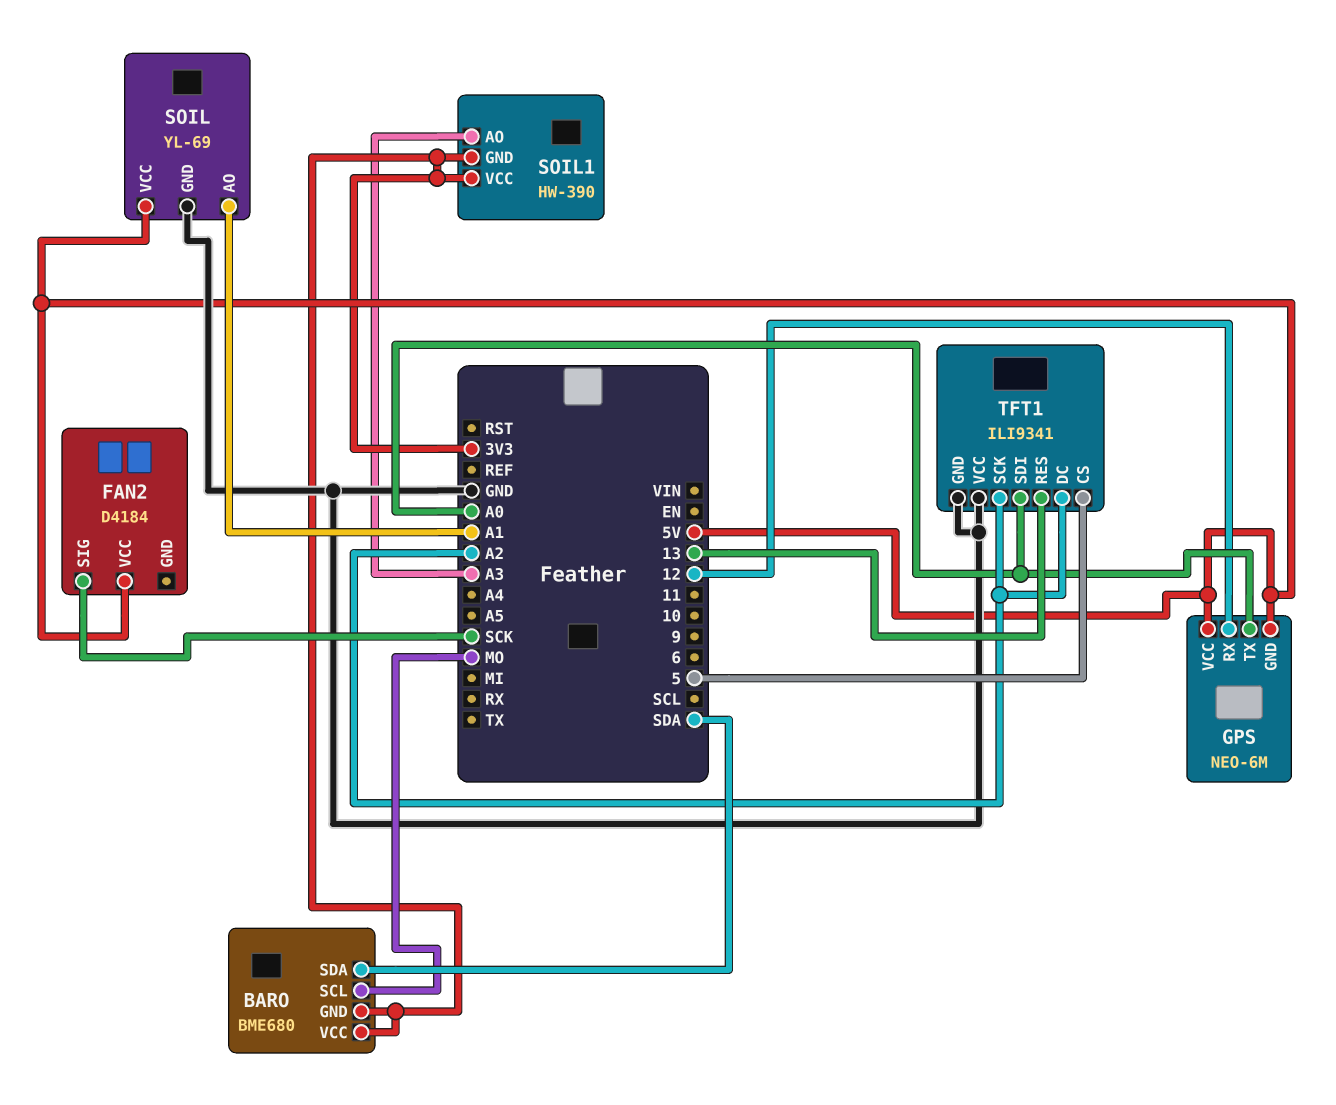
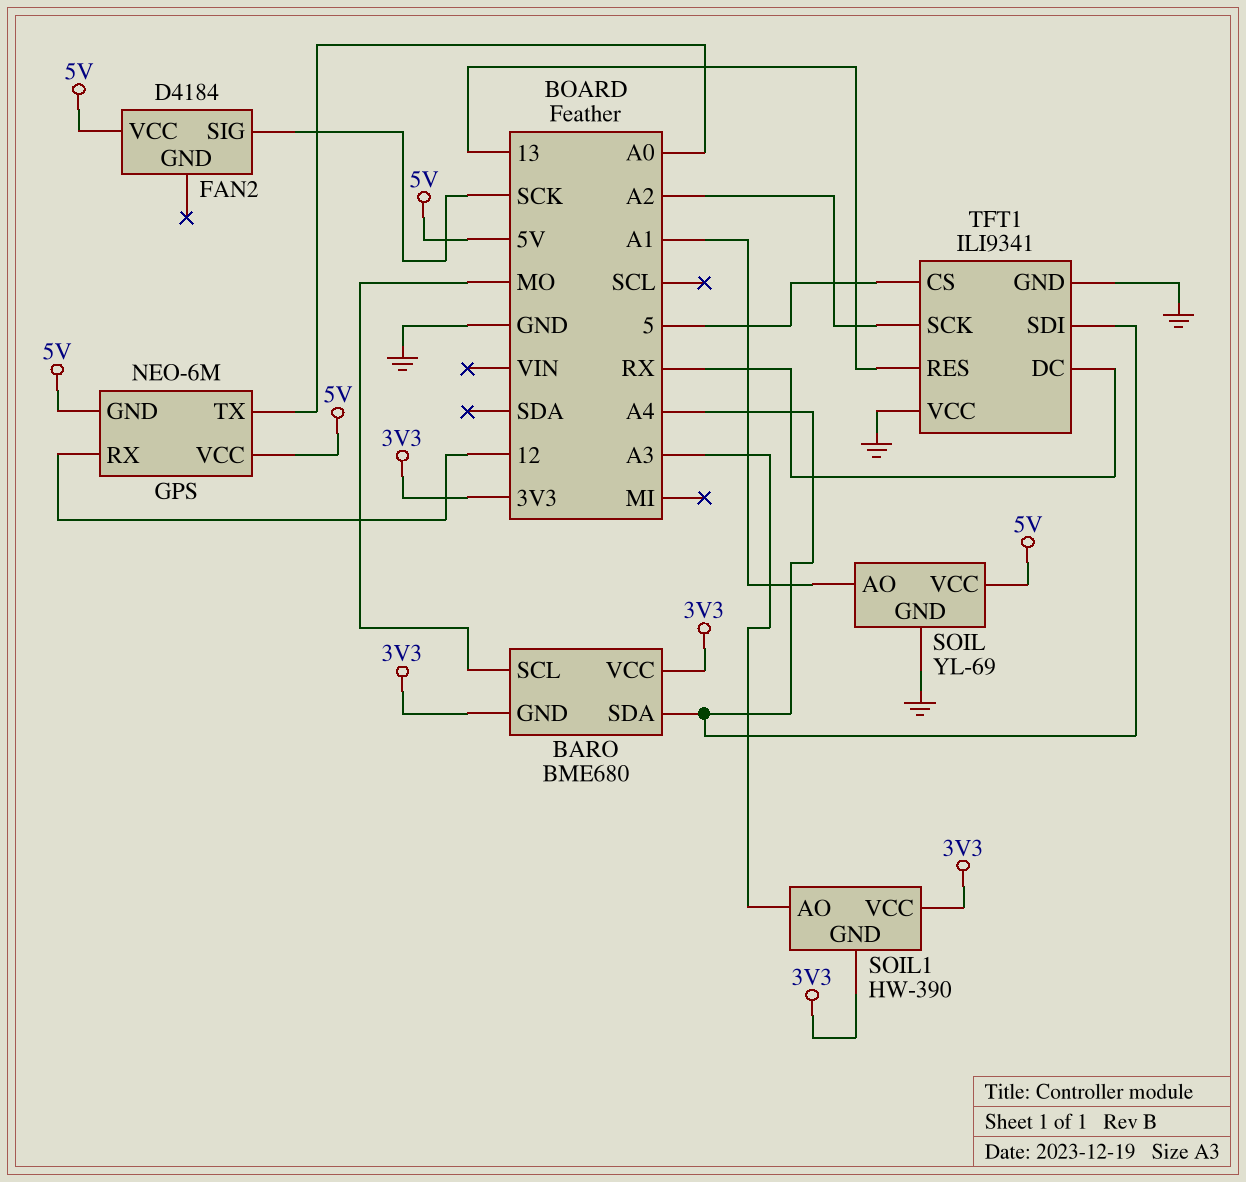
BARO pin SDA: SDA -> A4
TFT1 pin DC: A2 -> RX
TFT1 pin SDI: A0 -> A4

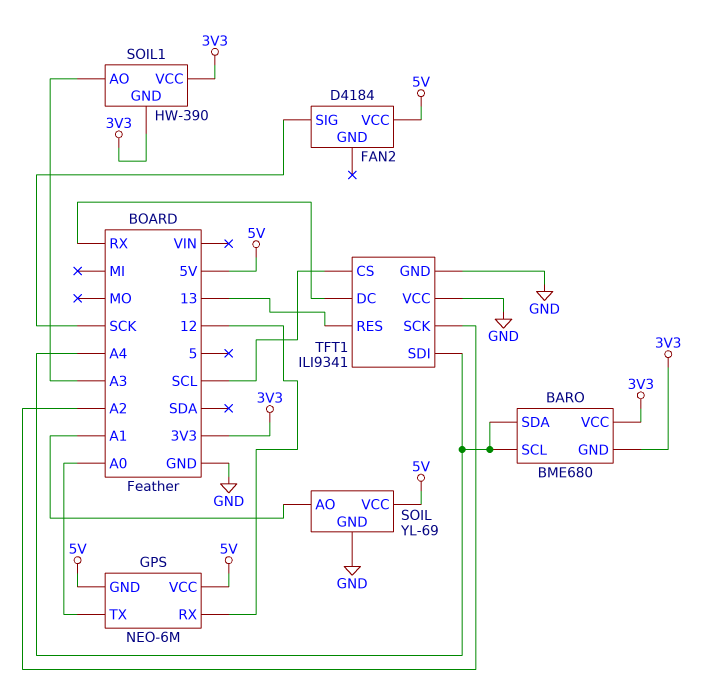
BARO pin SCL: MO -> A4
TFT1 pin CS: 5 -> SCL

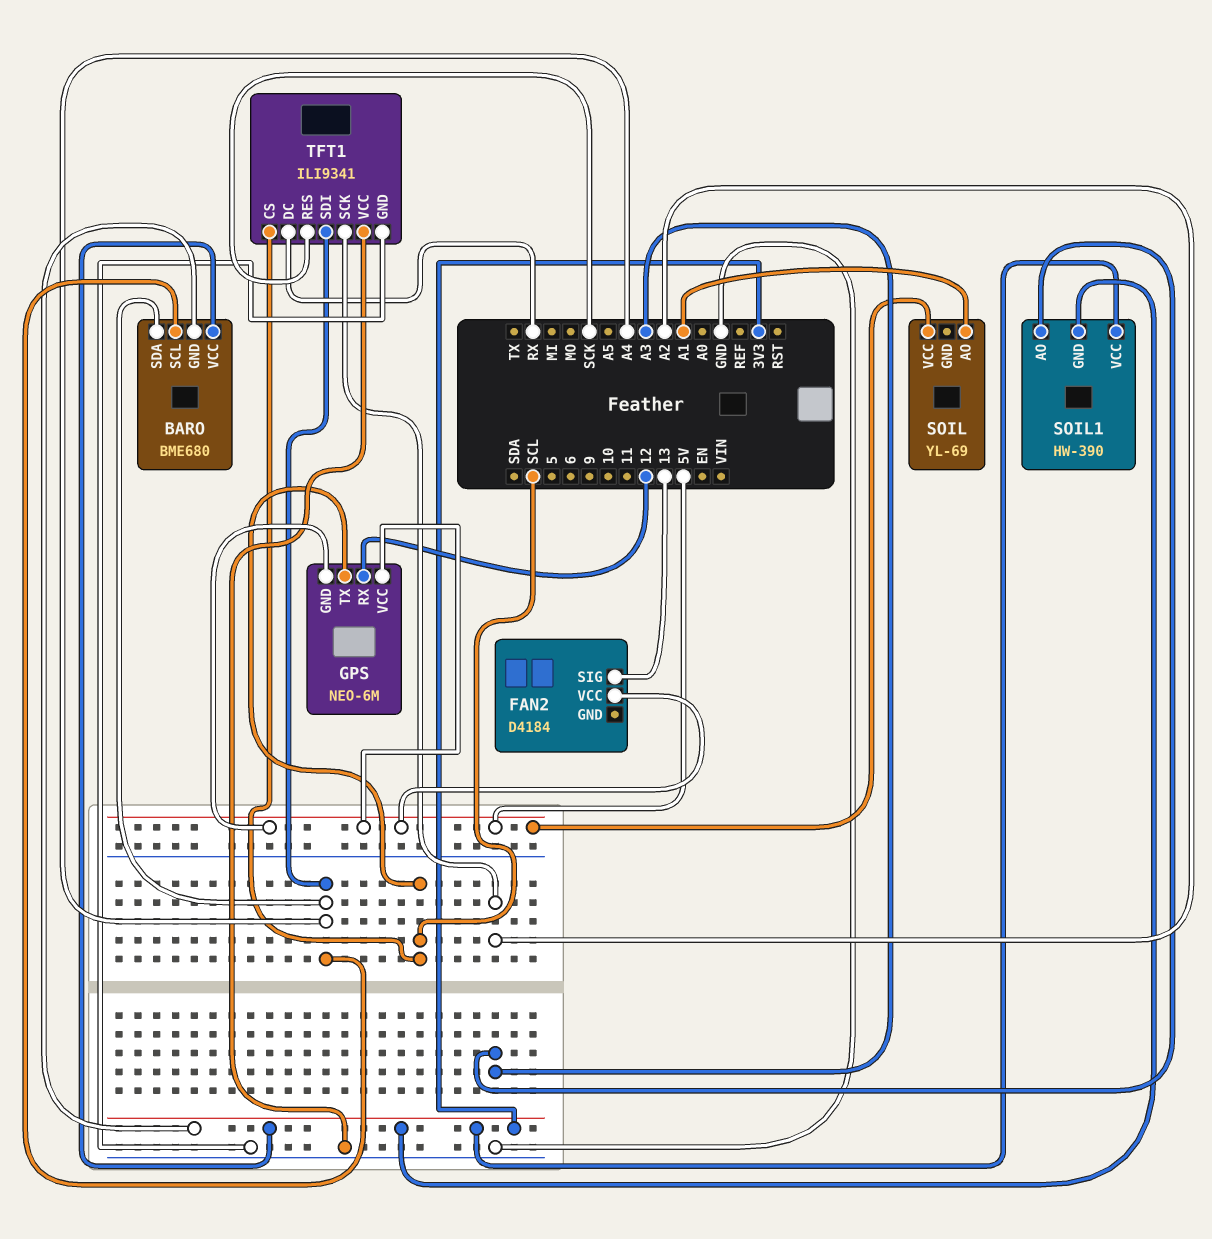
FAN2 pin SIG: SCK -> 13
GPS pin TX: A0 -> SCL
SOIL pin GND: GND -> none
TFT1 pin RES: 13 -> SCK

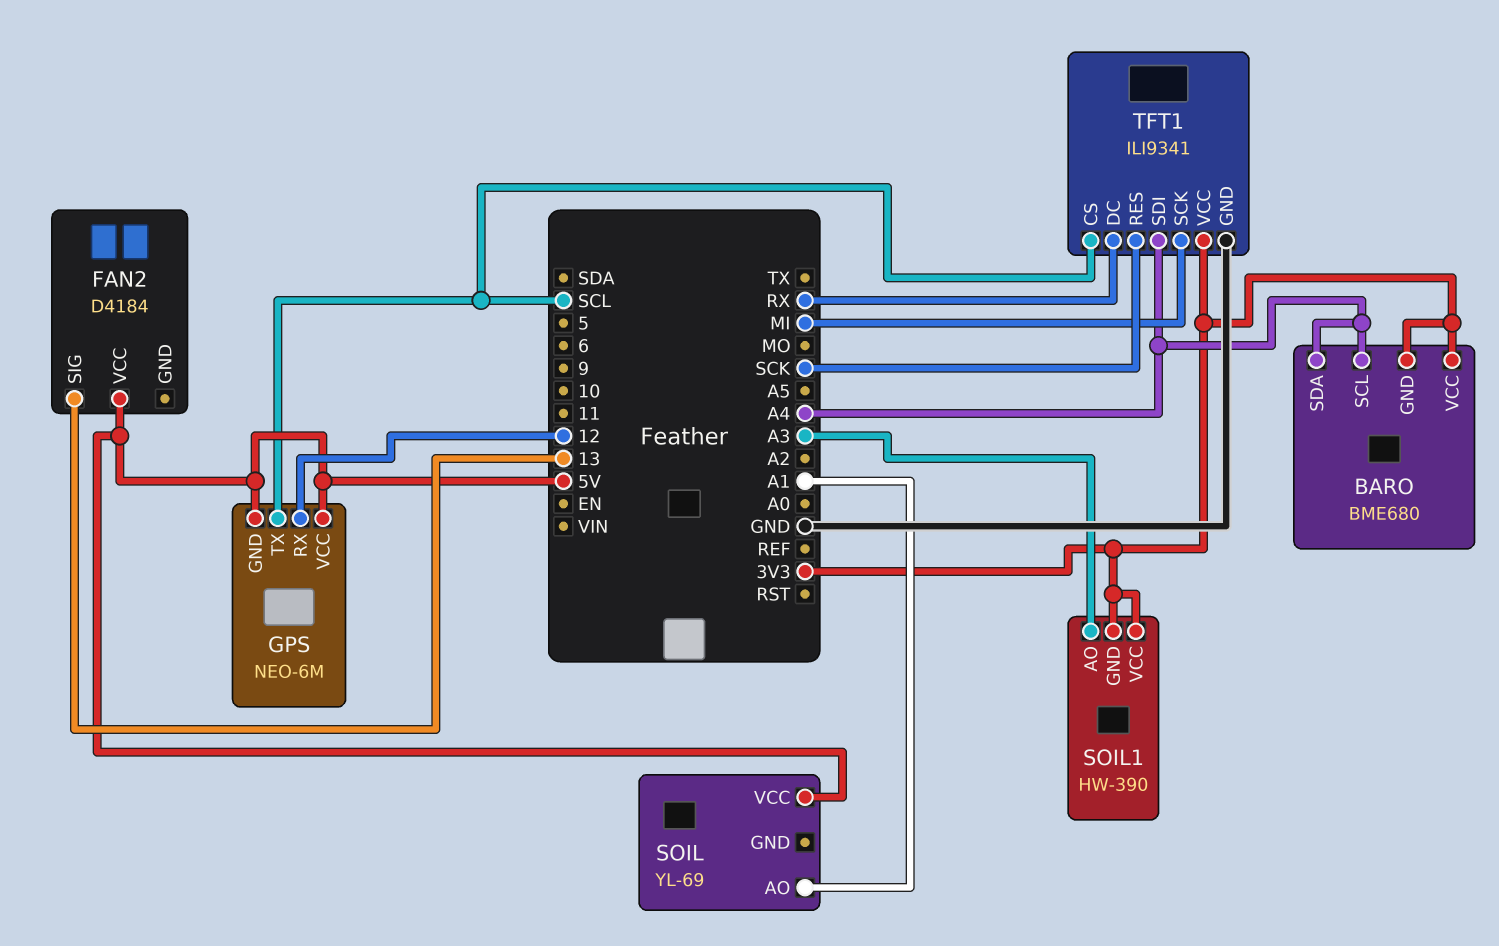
TFT1 pin SCK: A2 -> MI
TFT1 pin VCC: GND -> 3V3

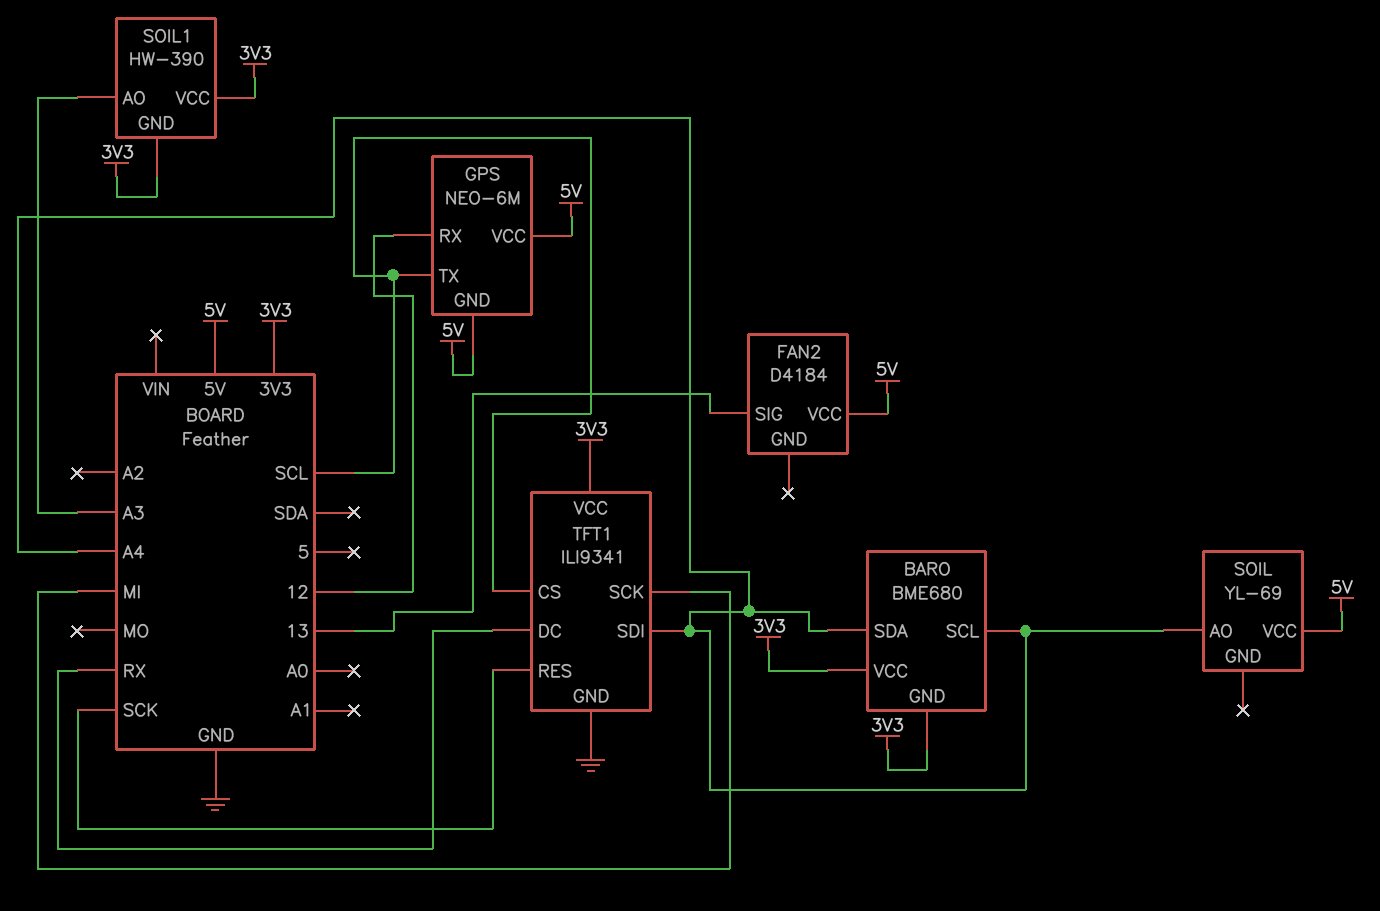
SOIL pin AO: A1 -> A4

